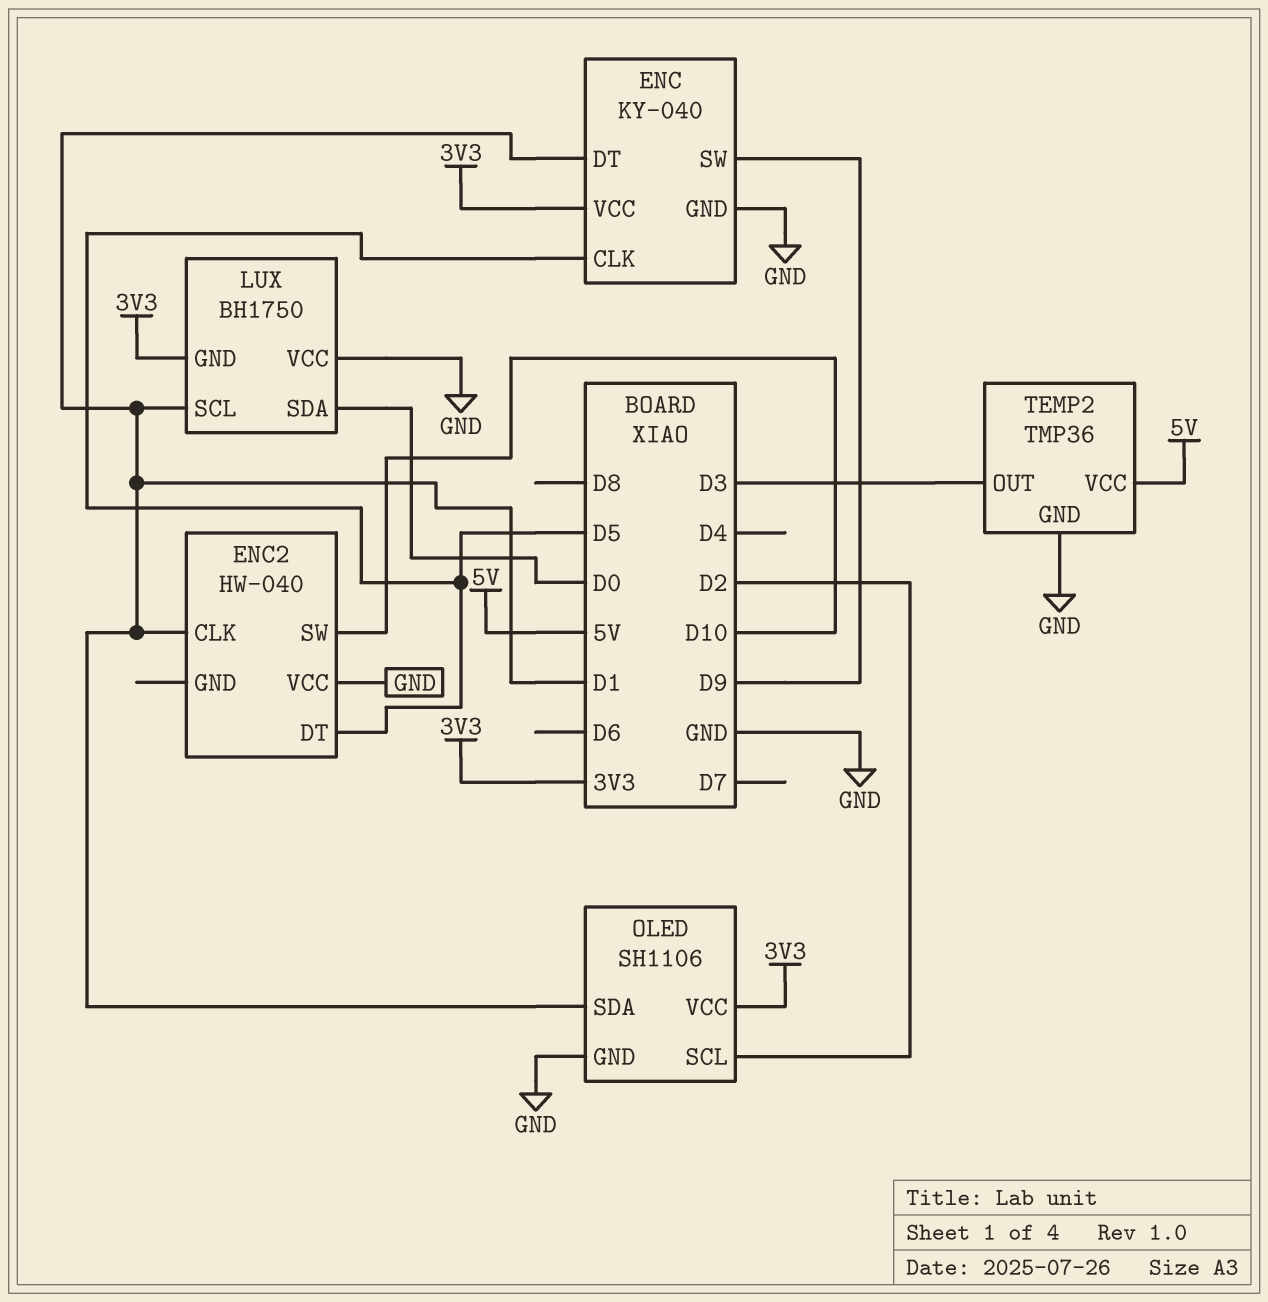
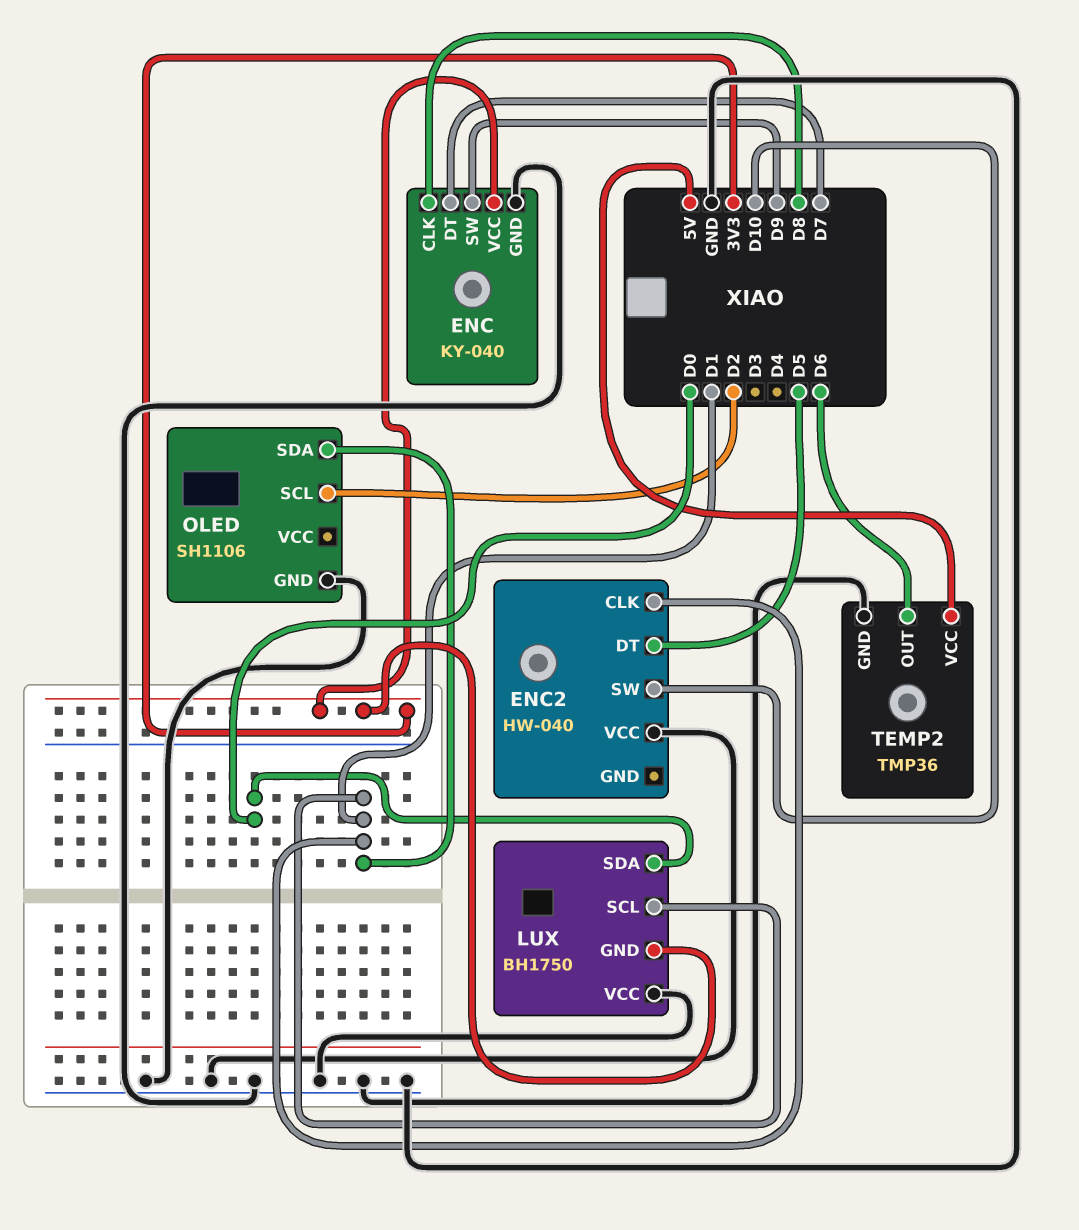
ENC pin CLK: D5 -> D8
ENC pin DT: D1 -> D7
OLED pin VCC: 3V3 -> none
TEMP2 pin OUT: D3 -> D6

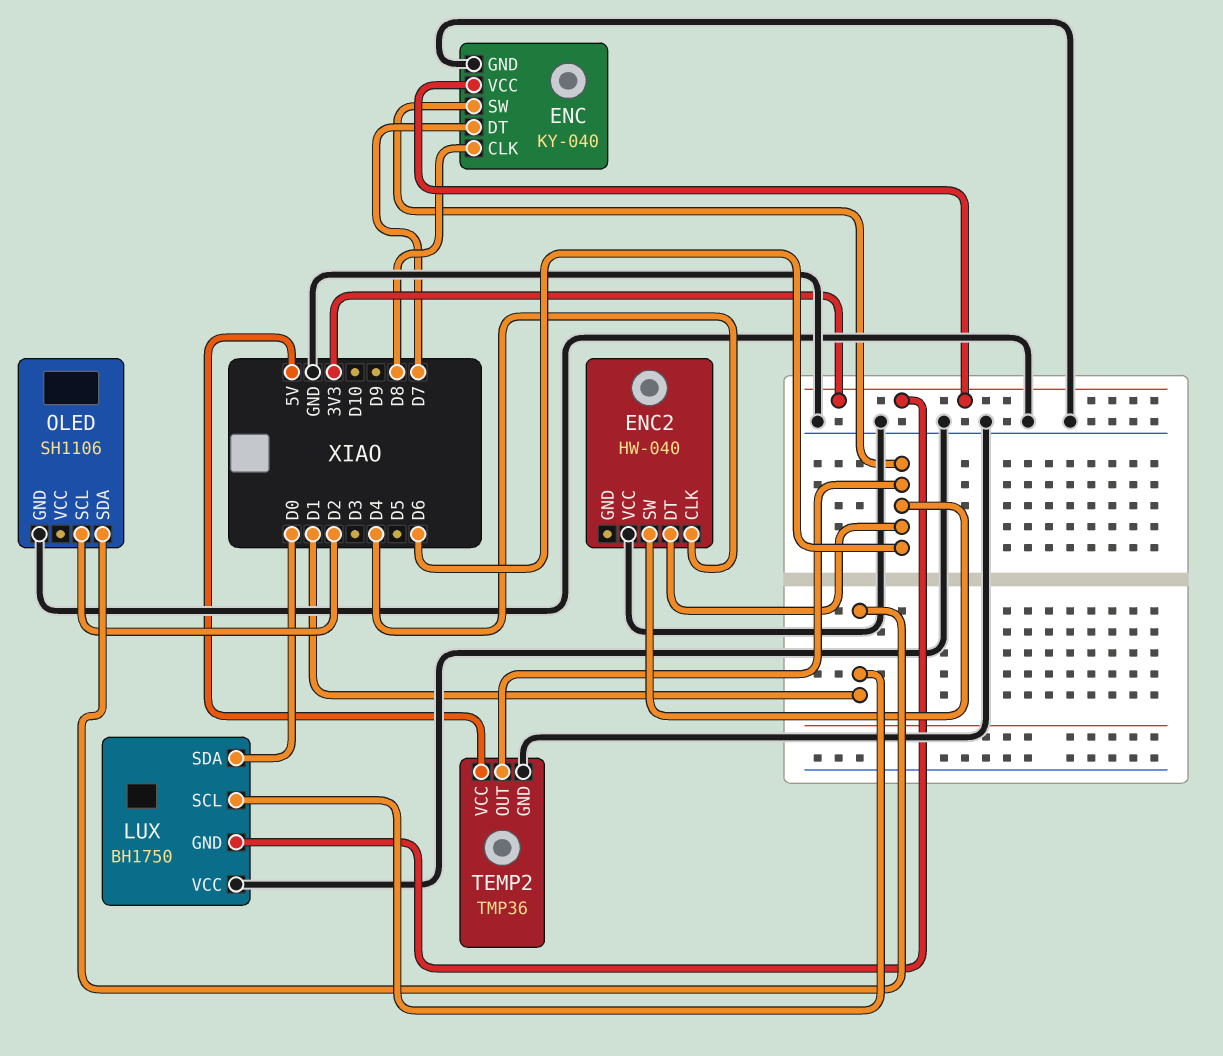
ENC pin SW: D9 -> D6
ENC2 pin CLK: D1 -> D4
ENC2 pin DT: D5 -> D6
ENC2 pin SW: D10 -> D6

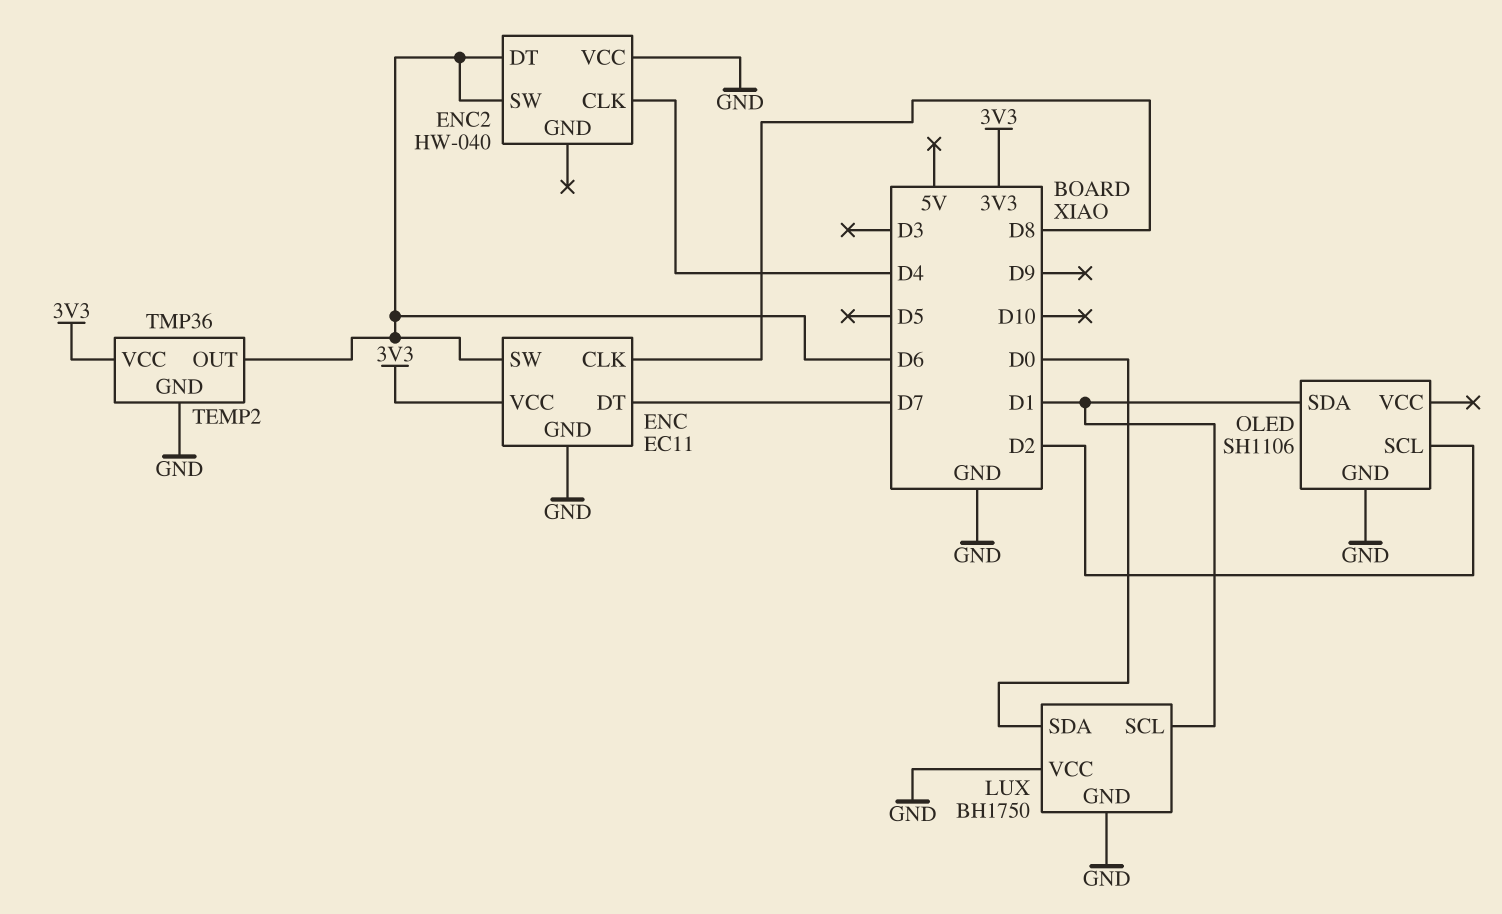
ENC: KY-040 -> EC11
LUX pin GND: 3V3 -> GND
TEMP2 pin VCC: 5V -> 3V3

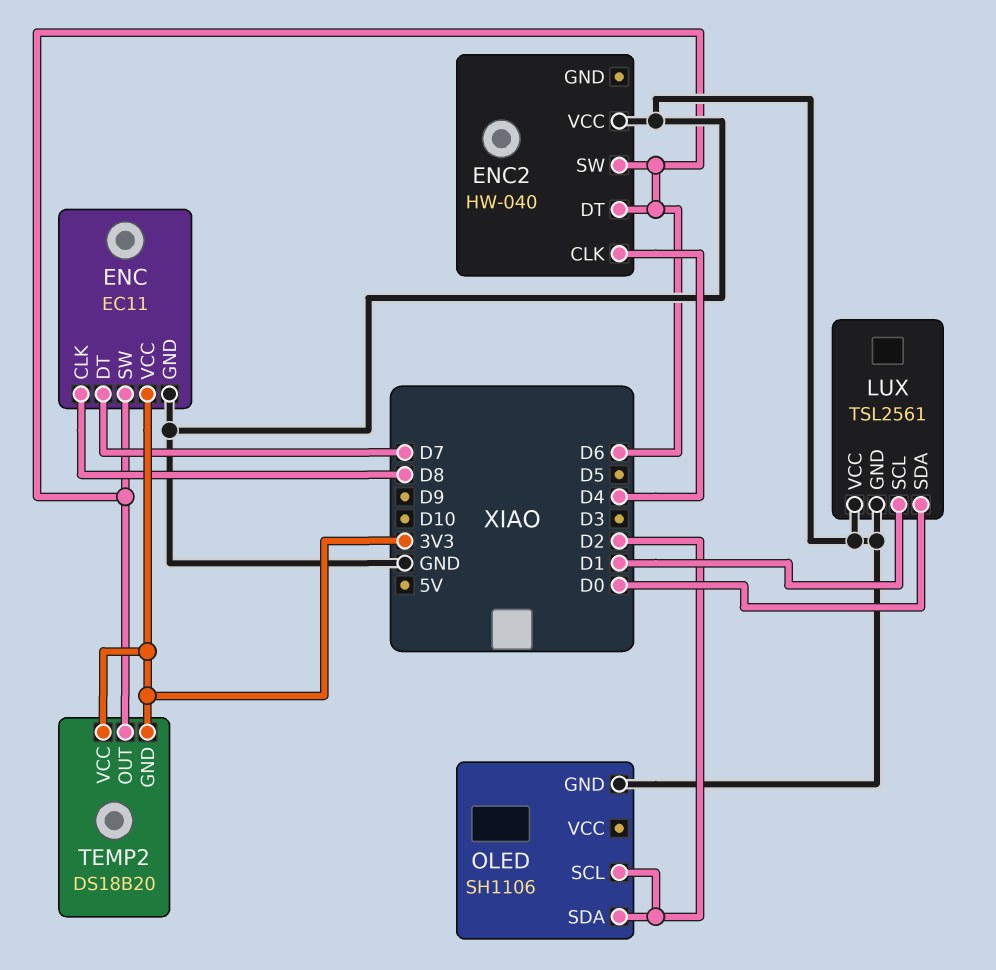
LUX: BH1750 -> TSL2561
OLED pin SDA: D1 -> D2
TEMP2: TMP36 -> DS18B20
TEMP2 pin GND: GND -> 3V3

